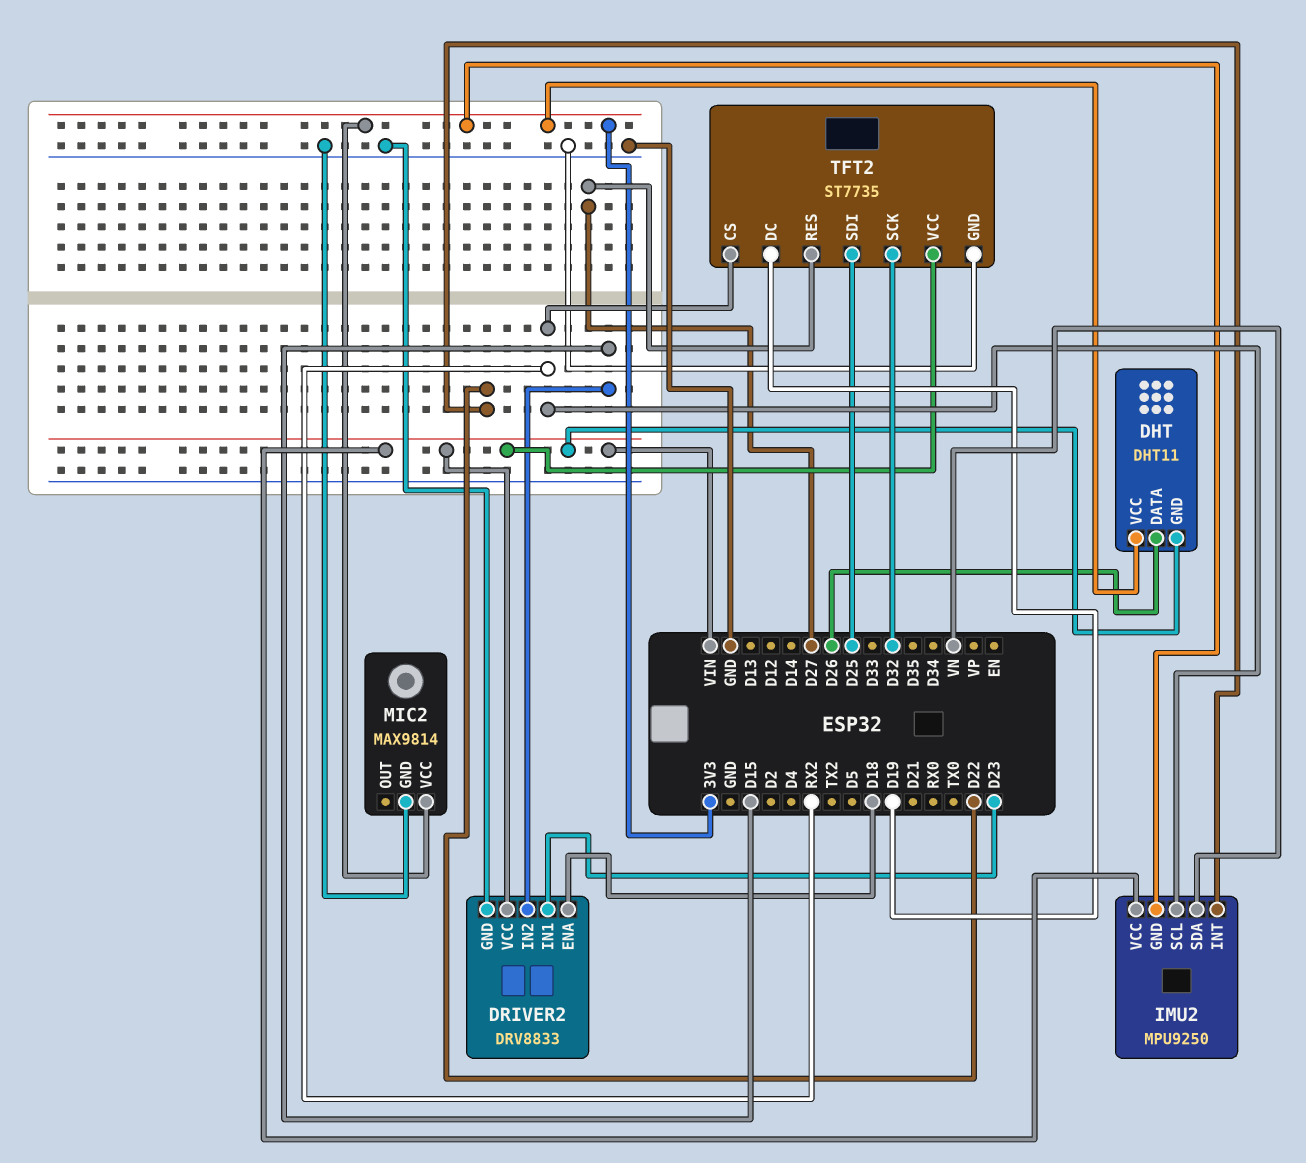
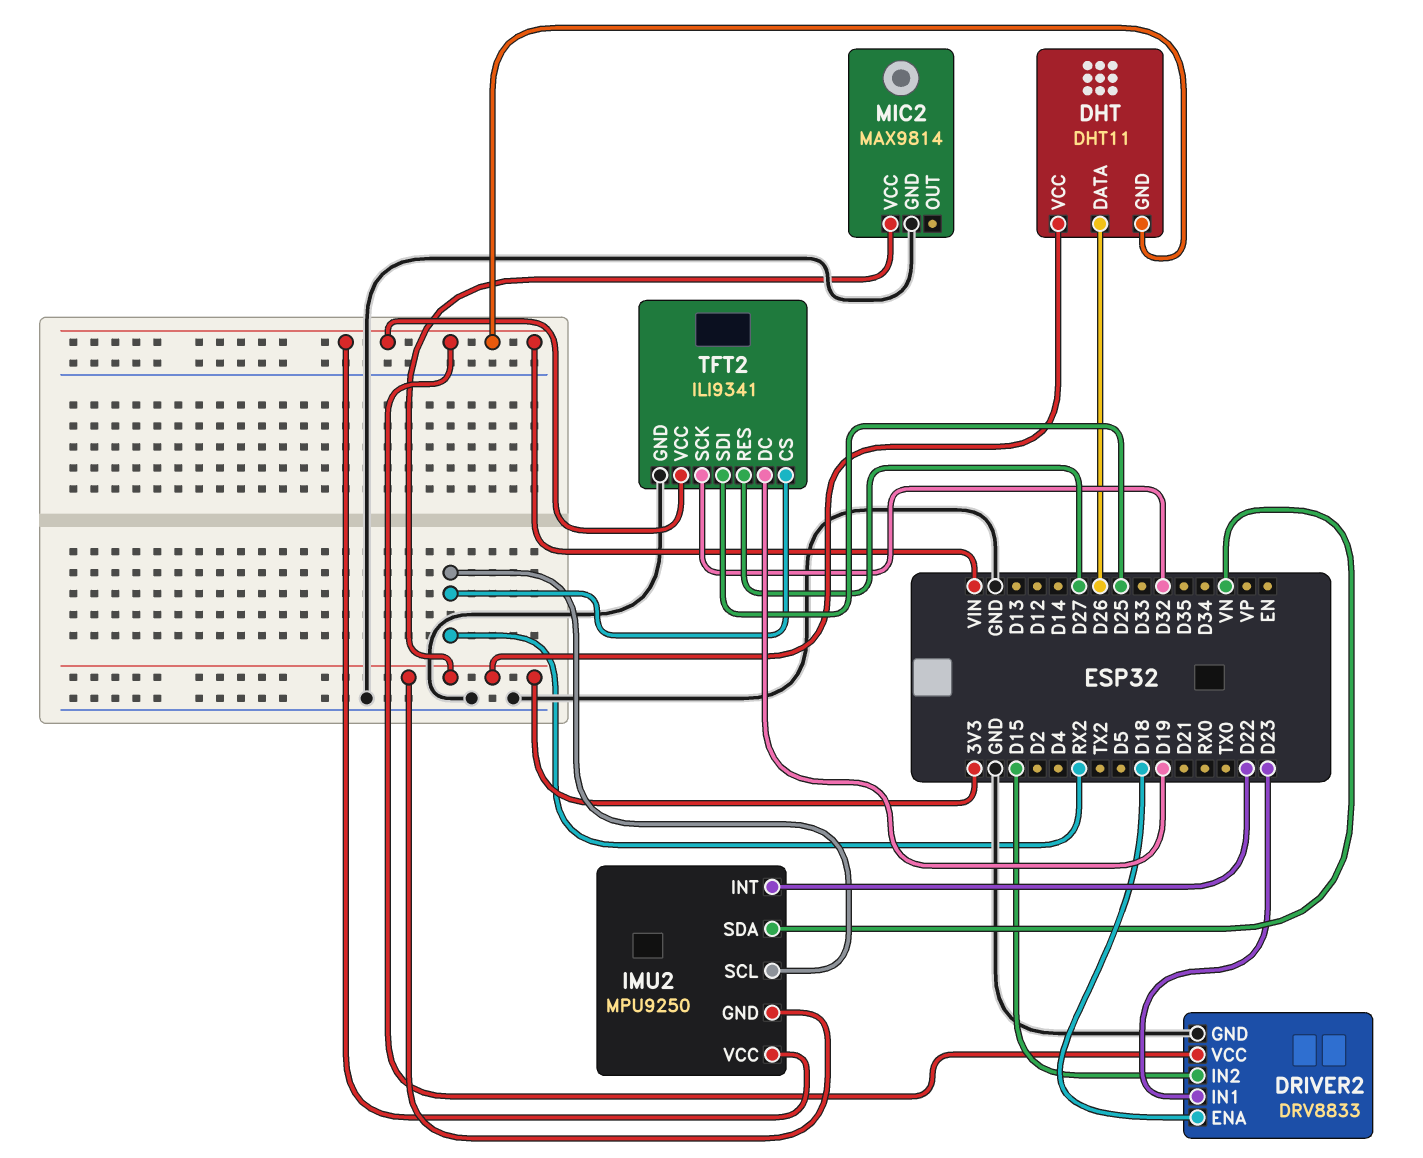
TFT2: ST7735 -> ILI9341

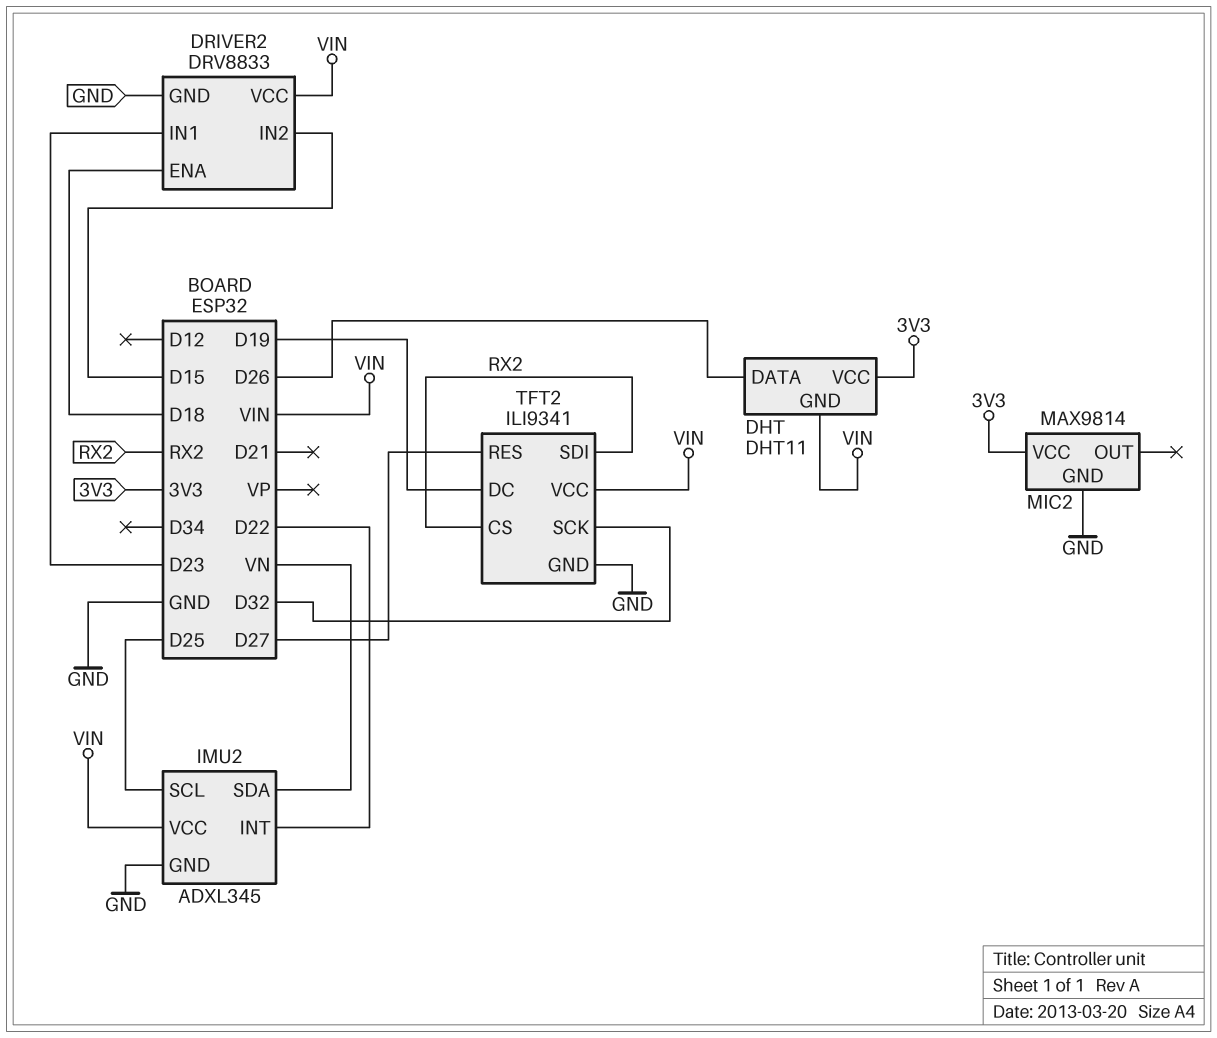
IMU2: MPU9250 -> ADXL345
IMU2 pin GND: 3V3 -> GND
IMU2 pin SCL: RX2 -> D25
TFT2 pin SDI: D25 -> RX2

